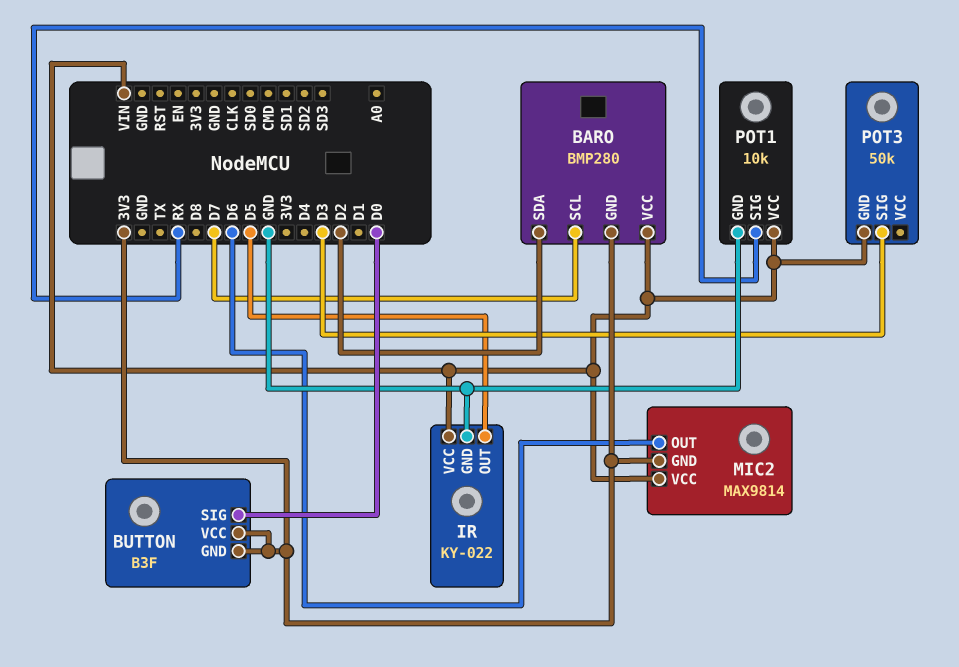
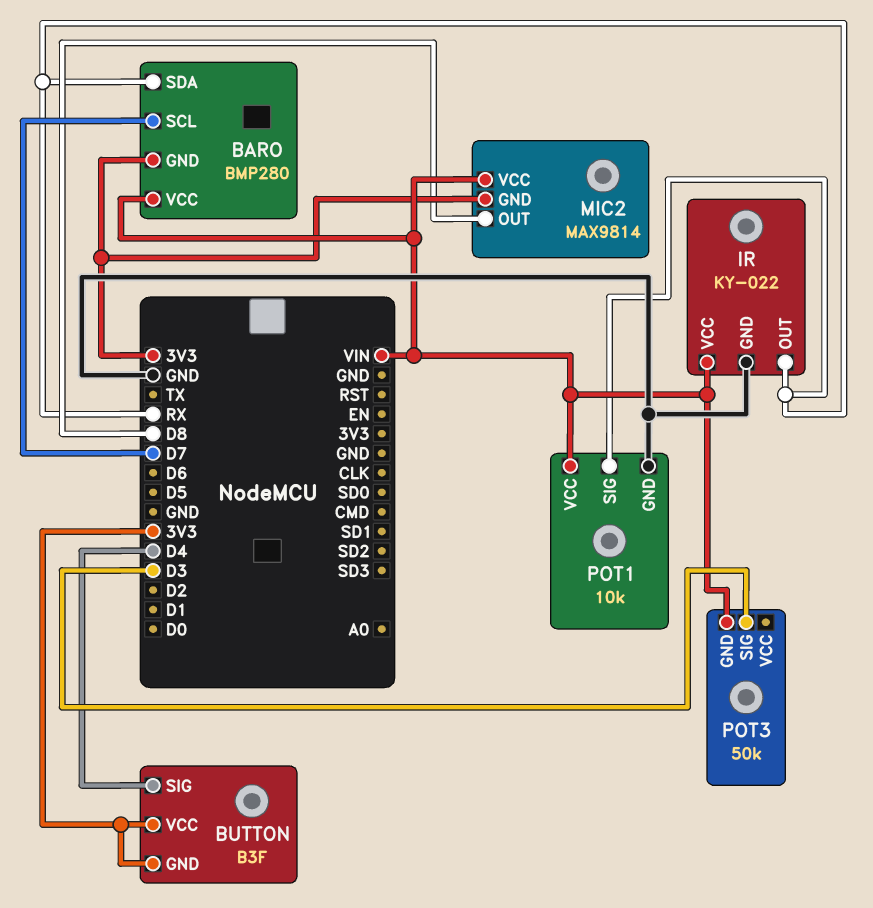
BARO pin SDA: D2 -> RX
BUTTON pin SIG: D0 -> D4
IR pin OUT: D5 -> RX
MIC2 pin OUT: D6 -> D8

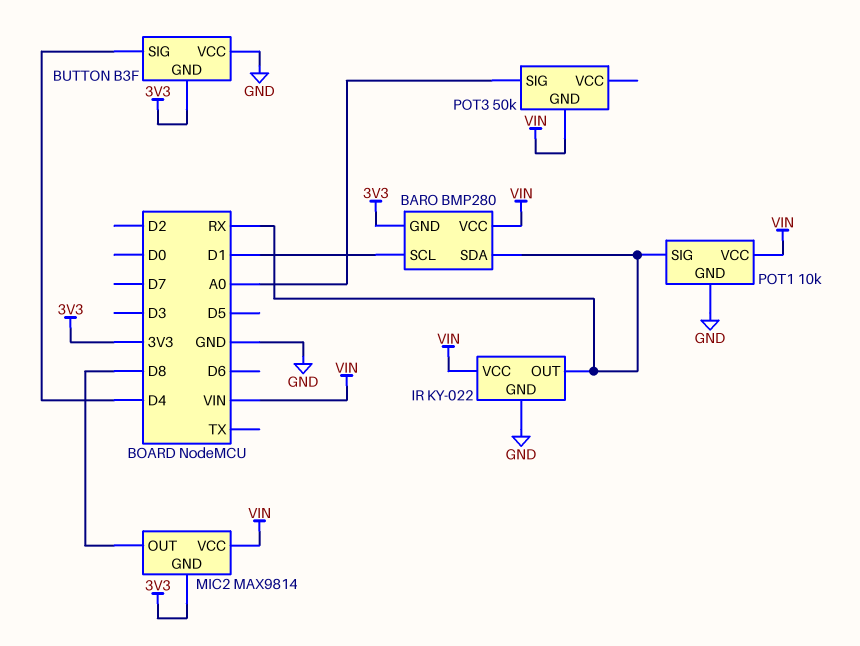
BARO pin SCL: D7 -> D1
BUTTON pin VCC: 3V3 -> GND
POT3 pin SIG: D3 -> A0

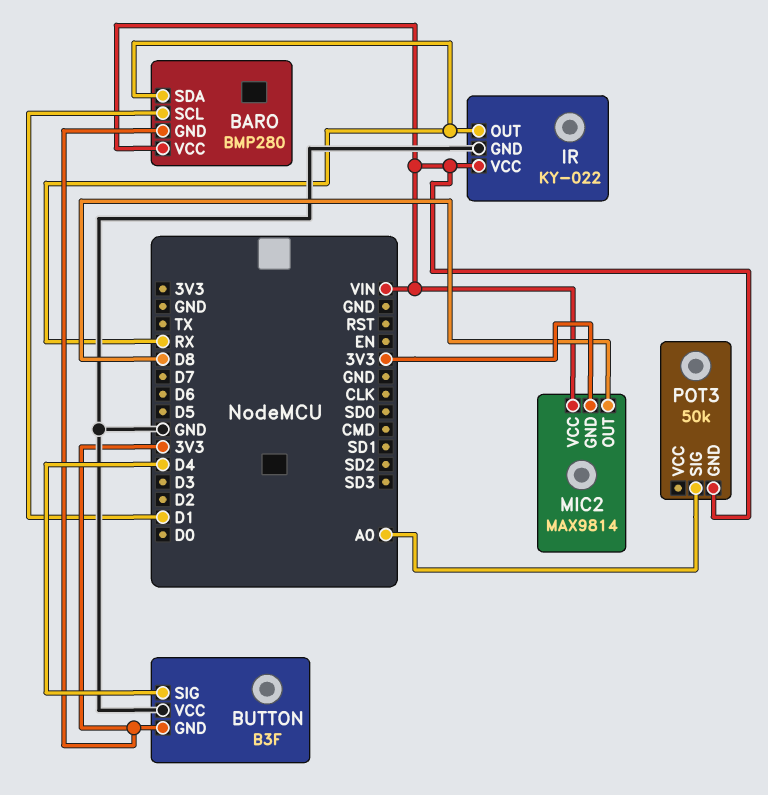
POT1: 10k -> none
POT1 pin GND: GND -> none
POT1 pin SIG: RX -> none
POT1 pin VCC: VIN -> none

